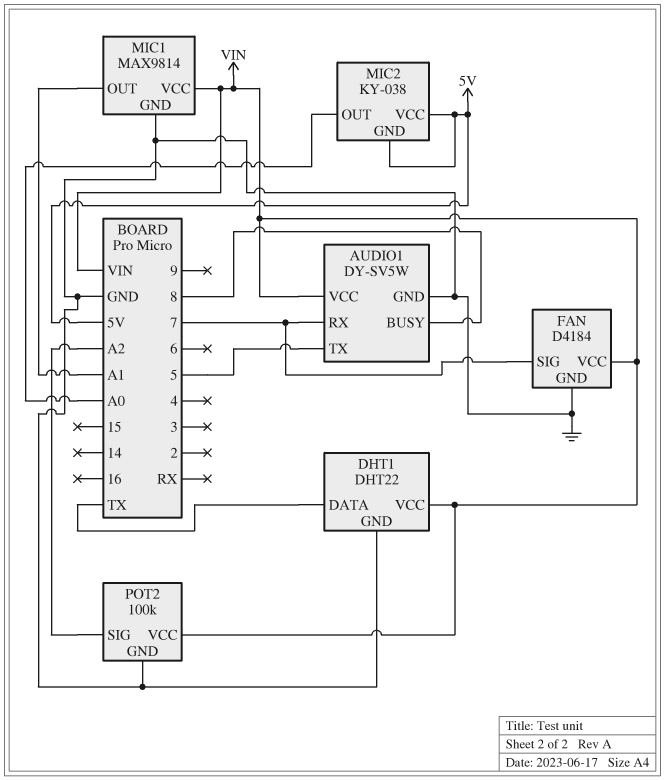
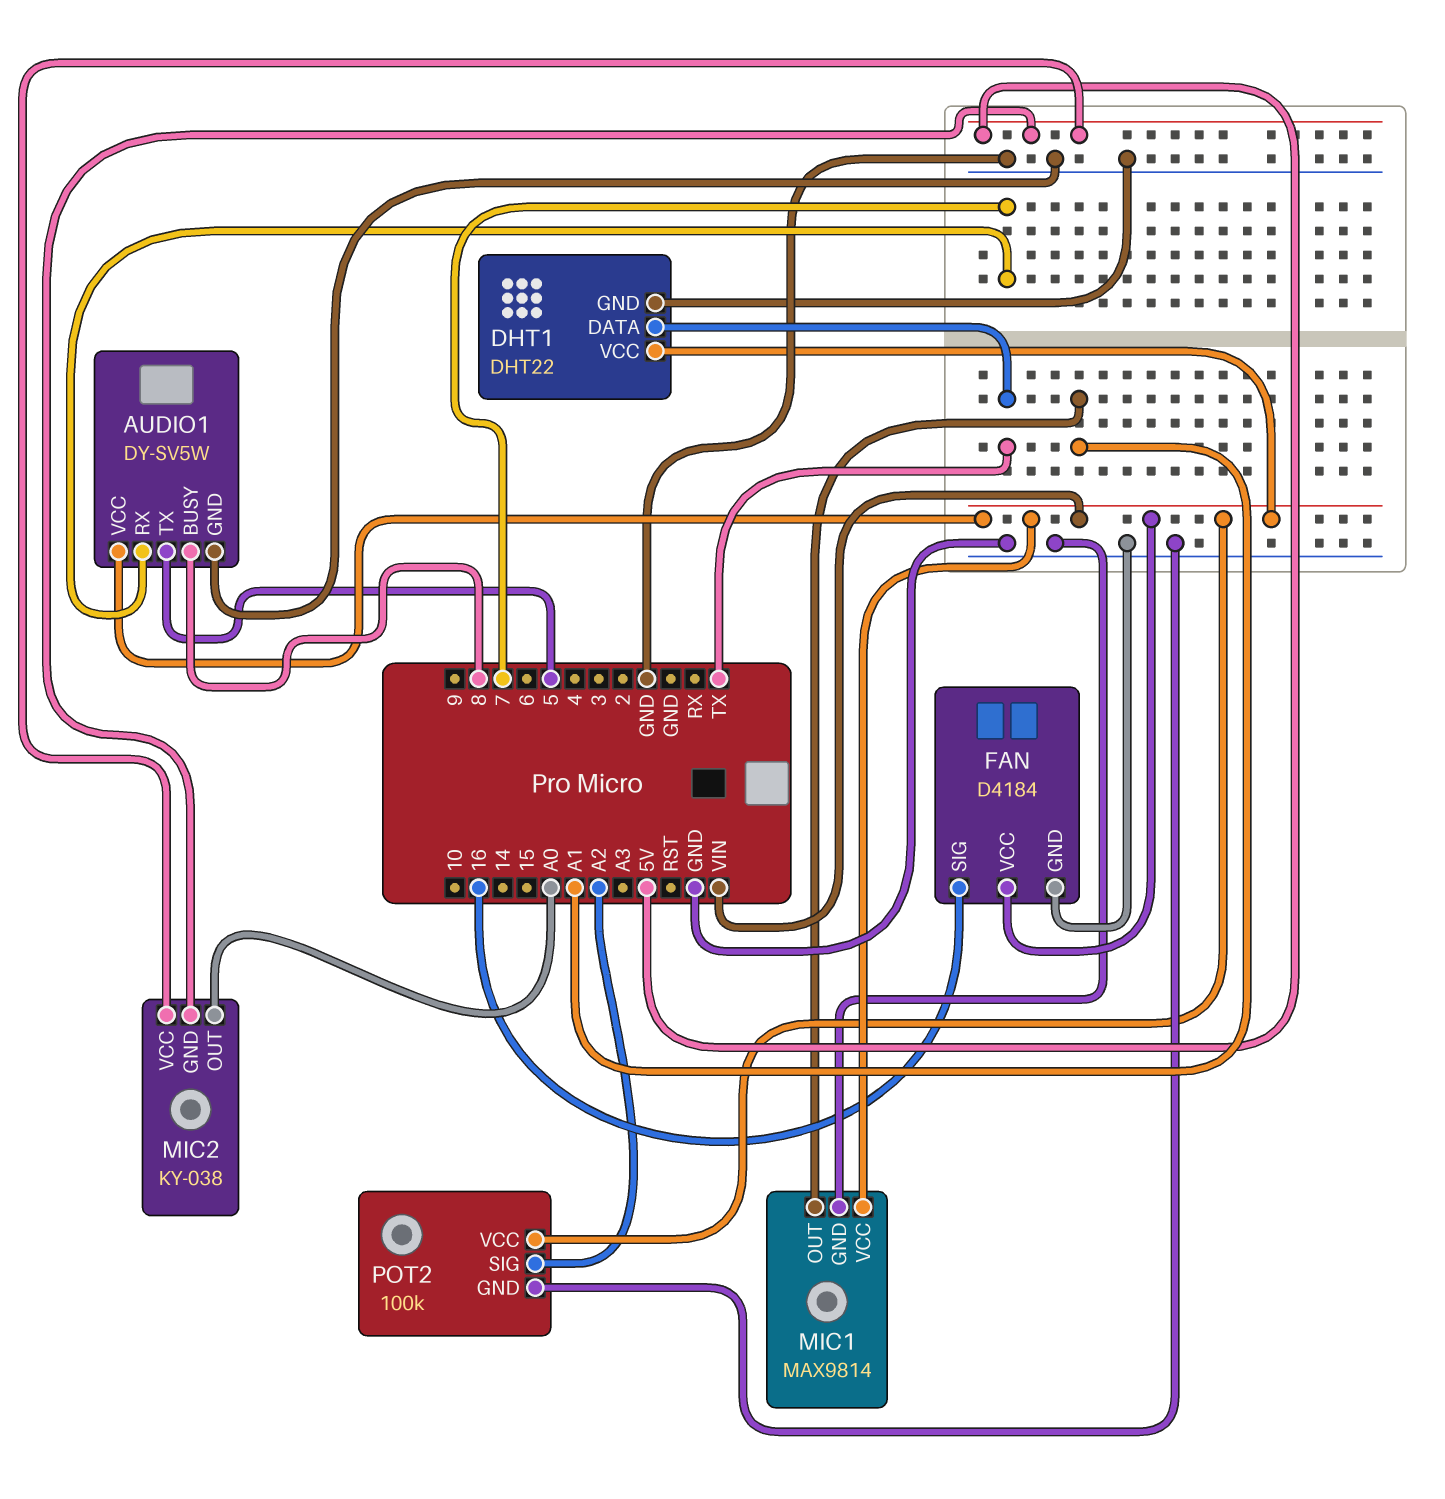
FAN pin SIG: 7 -> 16

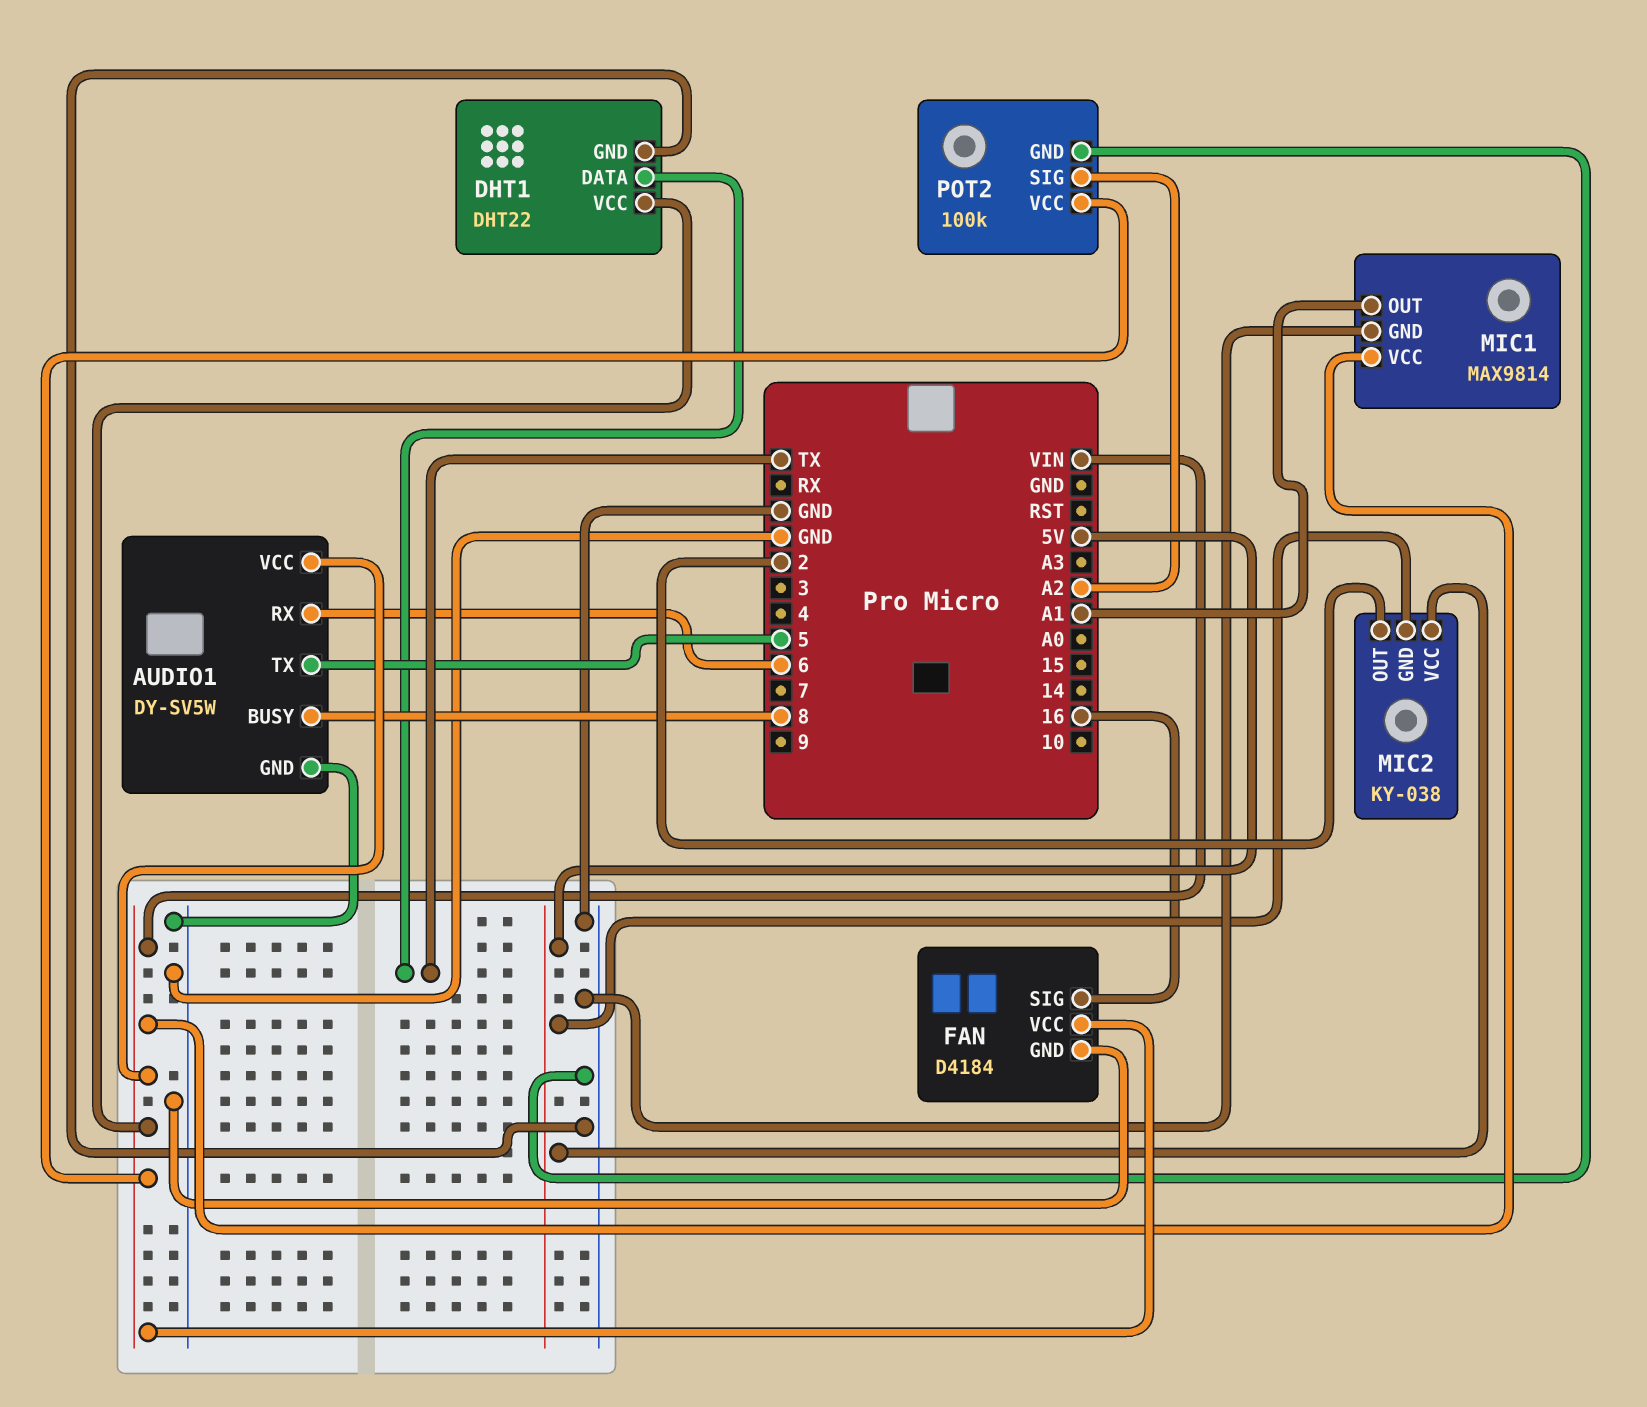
AUDIO1 pin RX: 7 -> 6
MIC2 pin OUT: A0 -> 2

